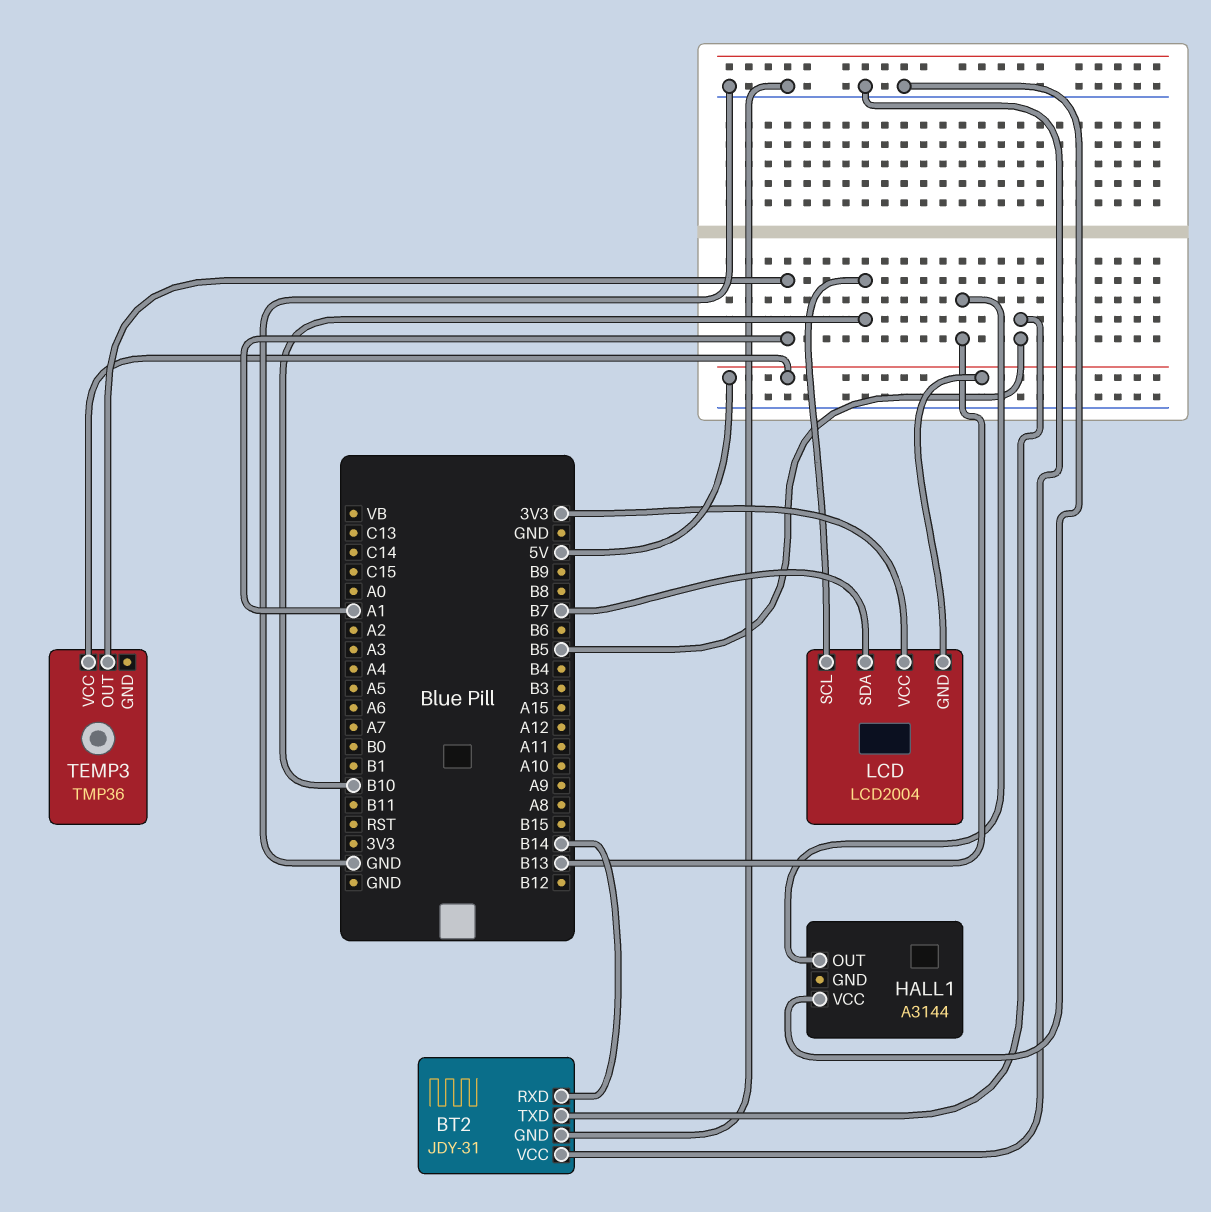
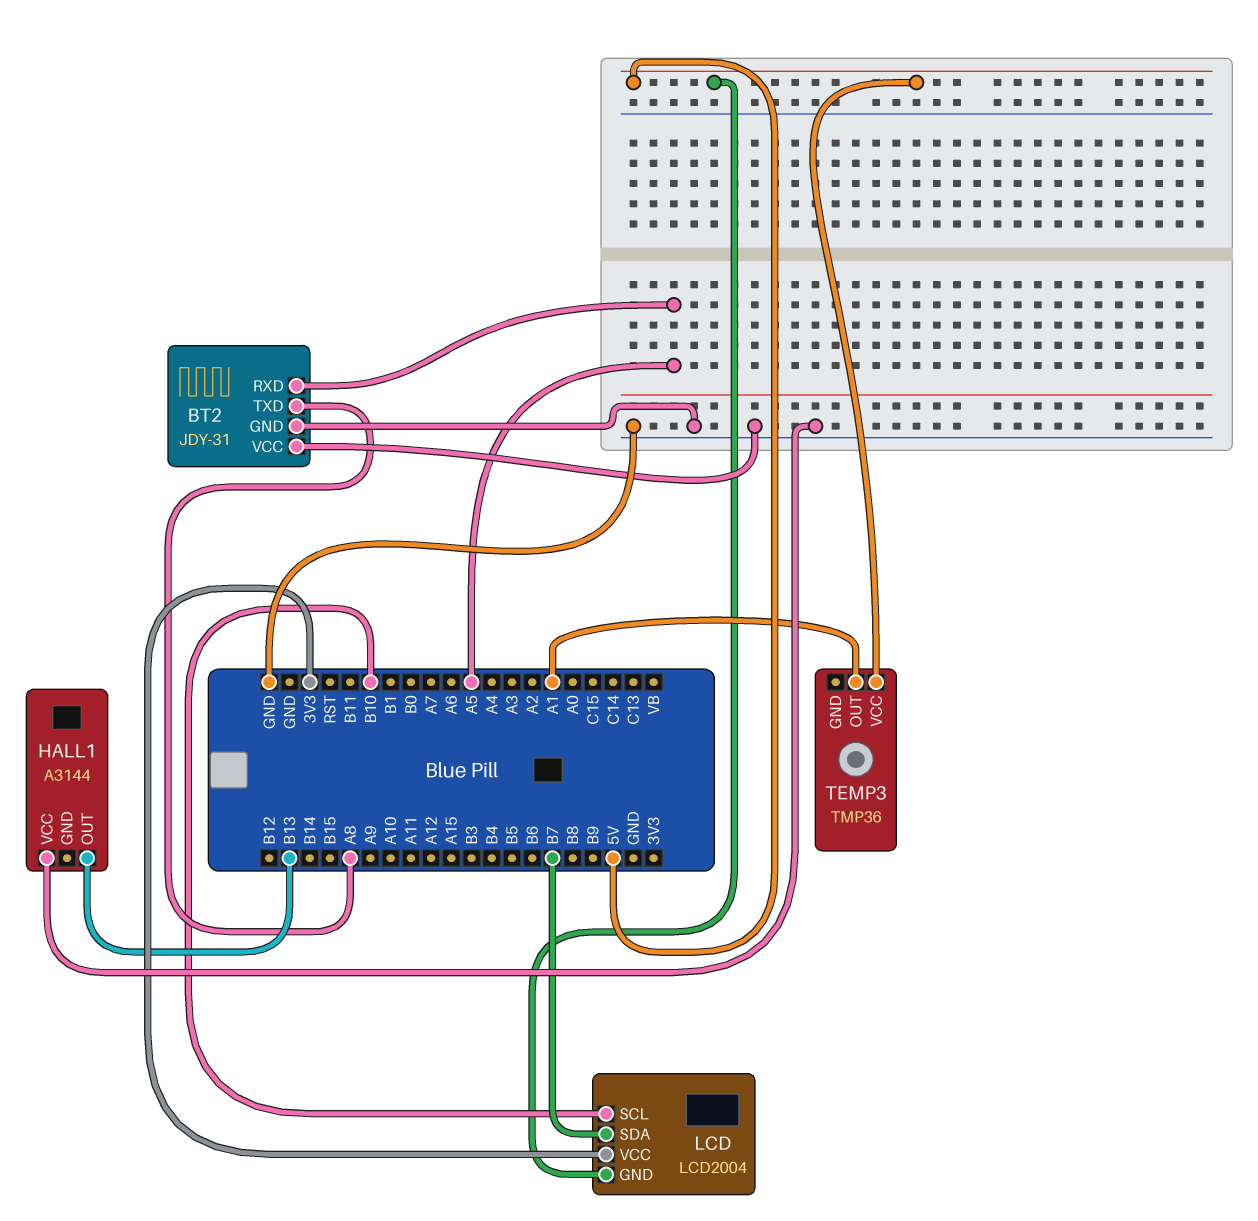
BT2 pin RXD: B14 -> A5
BT2 pin TXD: B5 -> A8

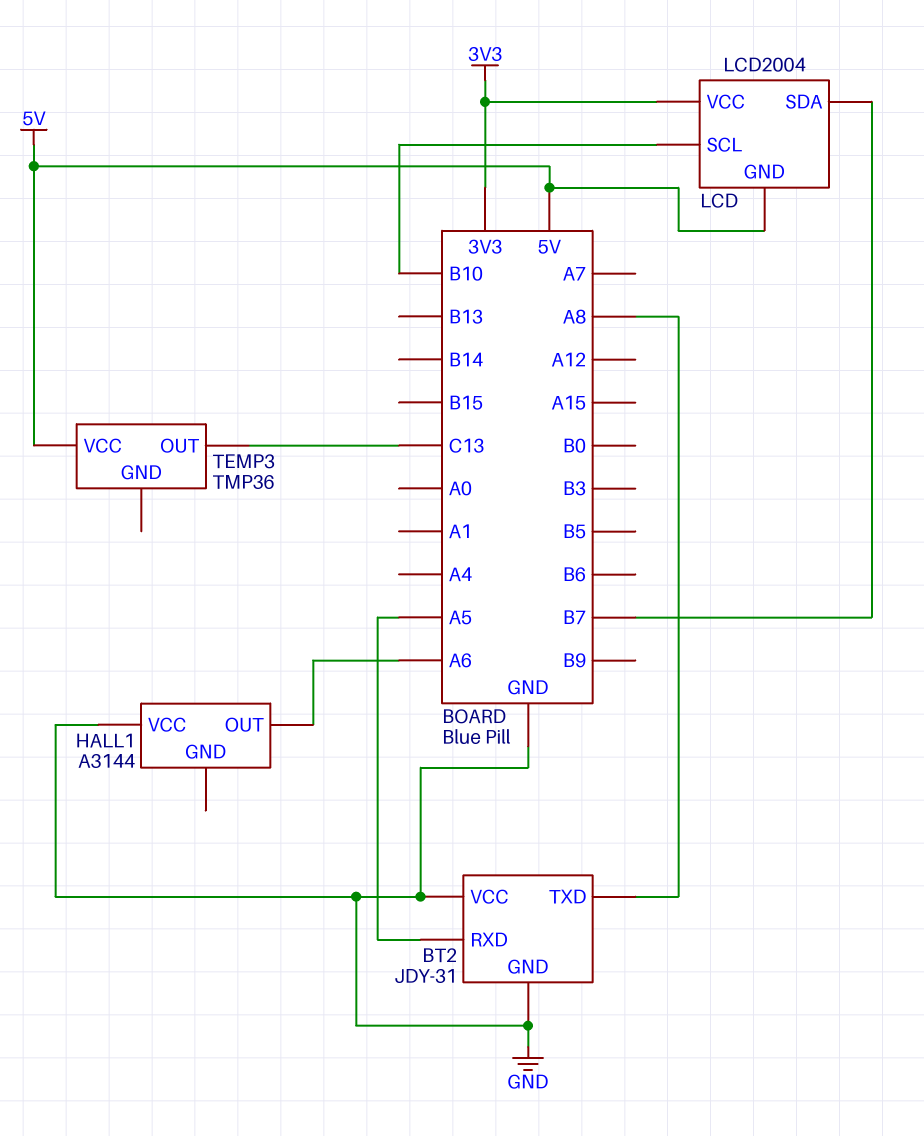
HALL1 pin OUT: B13 -> A6
TEMP3 pin OUT: A1 -> C13

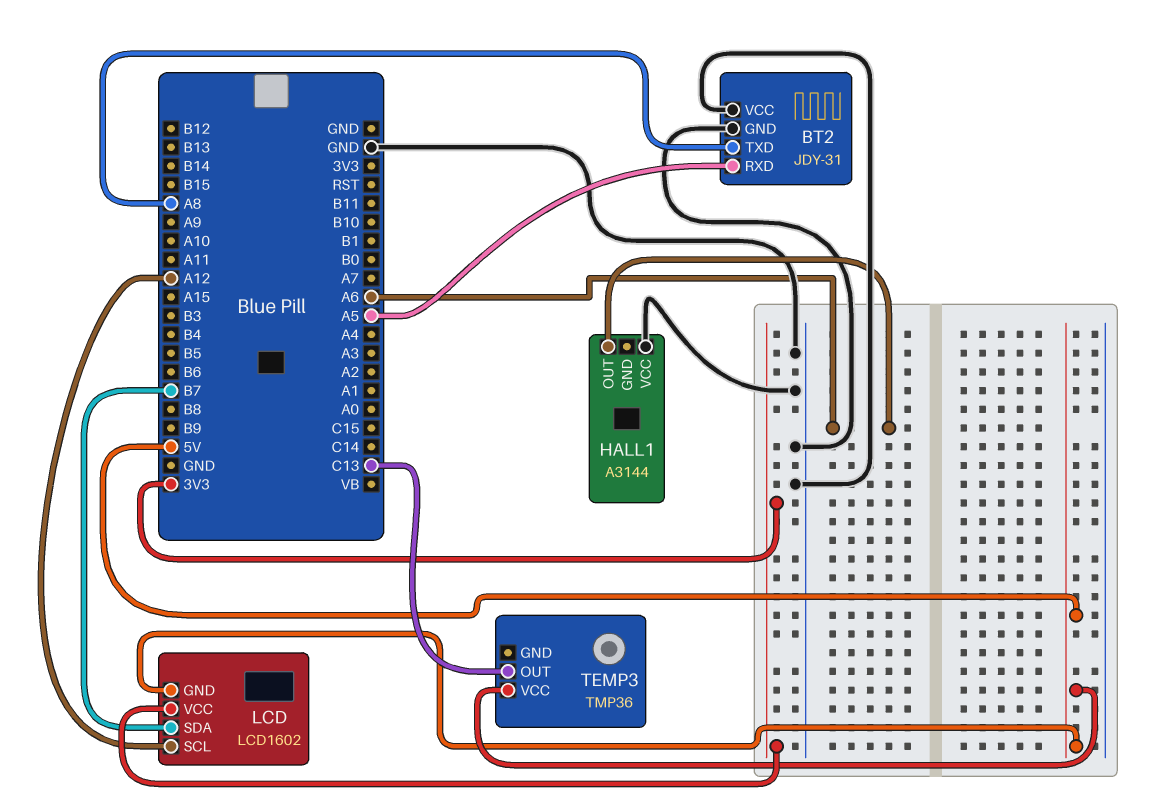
LCD: LCD2004 -> LCD1602
LCD pin SCL: B10 -> A12

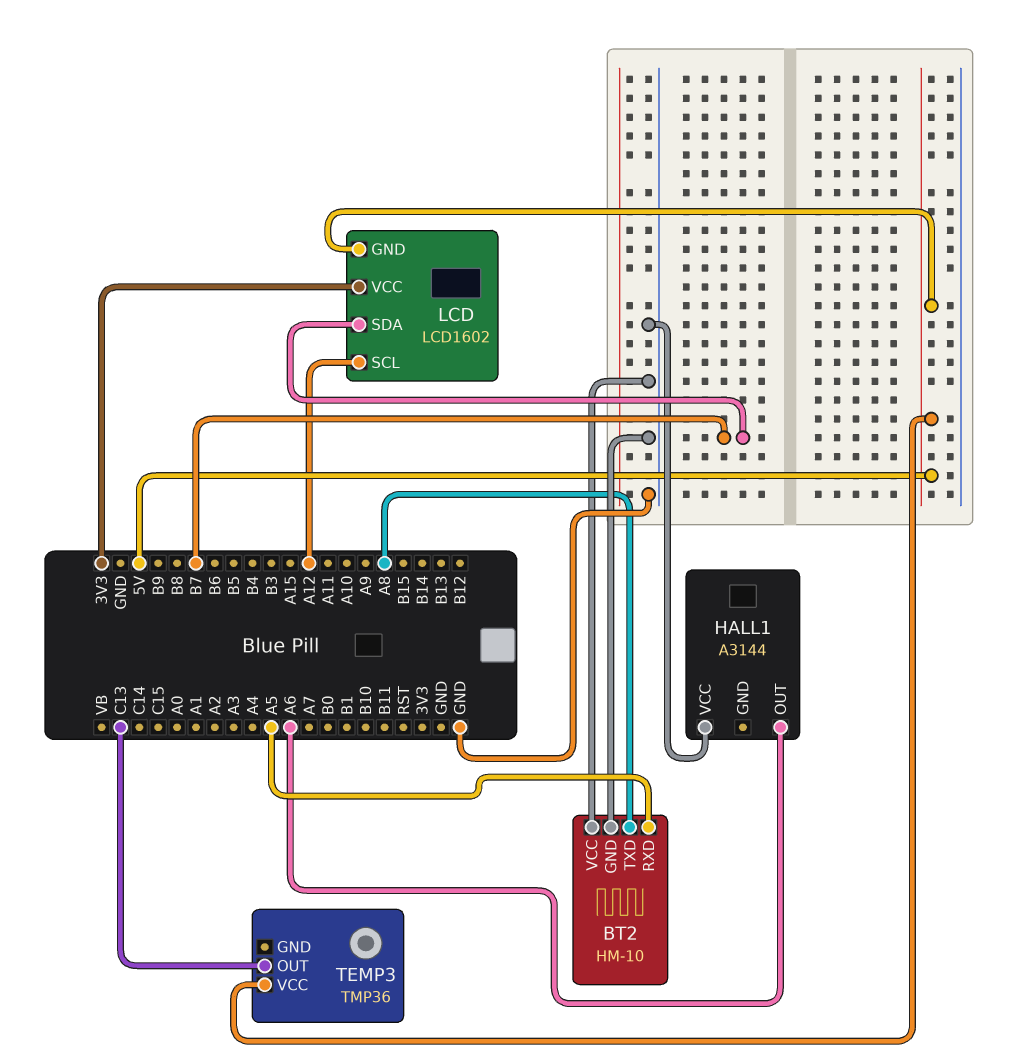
BT2: JDY-31 -> HM-10

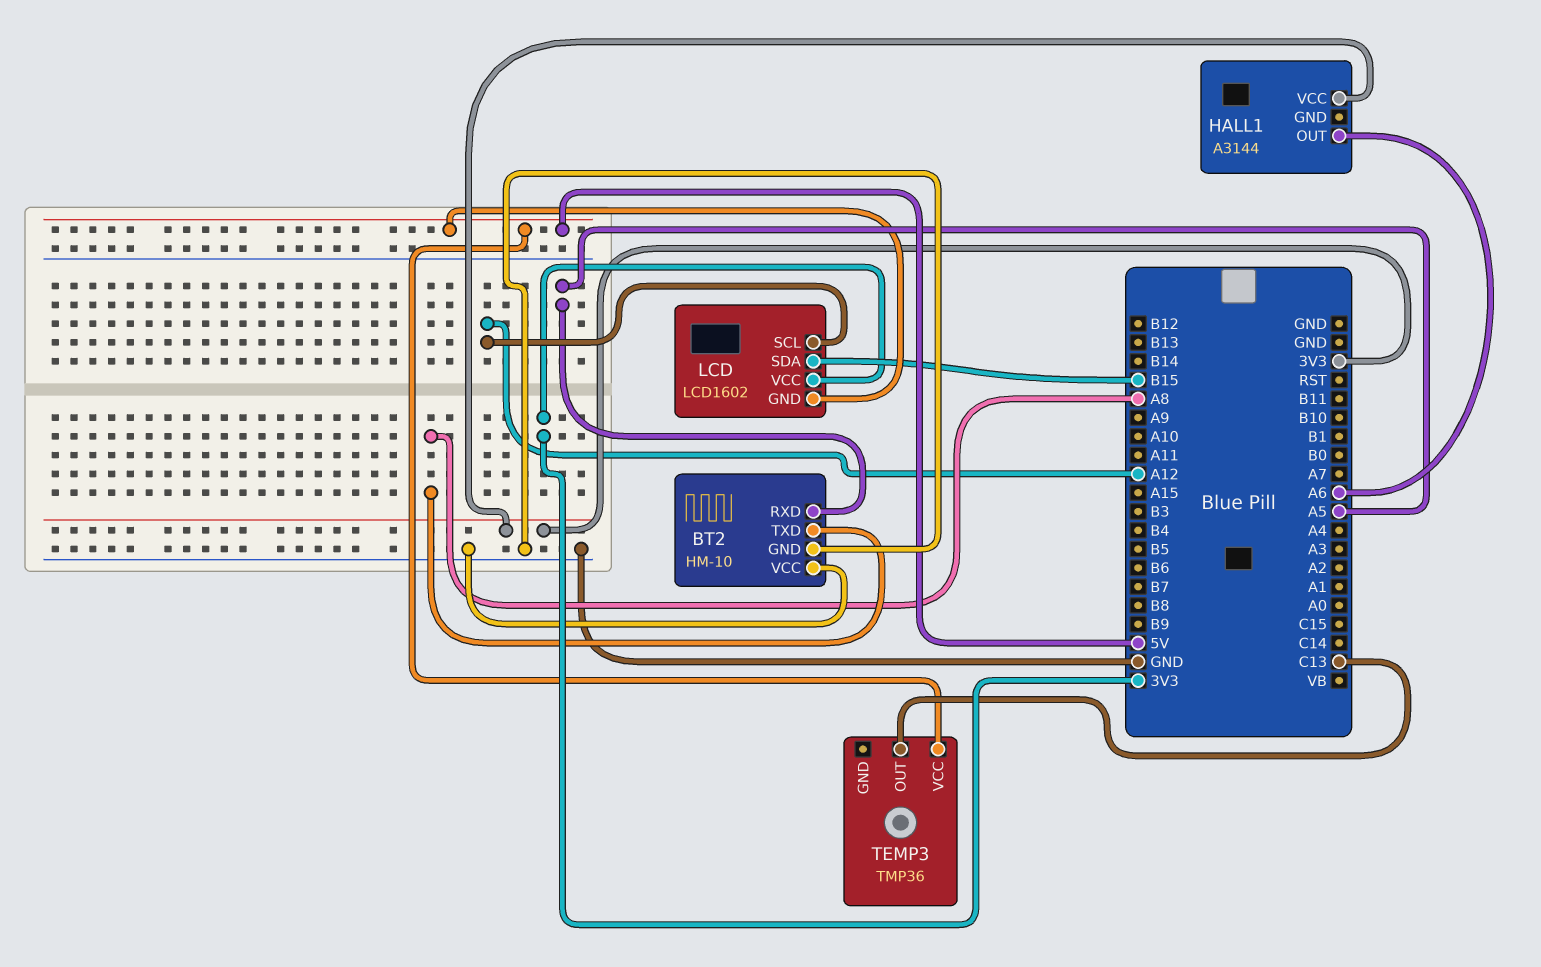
HALL1 pin VCC: GND -> 3V3
LCD pin SDA: B7 -> B15

